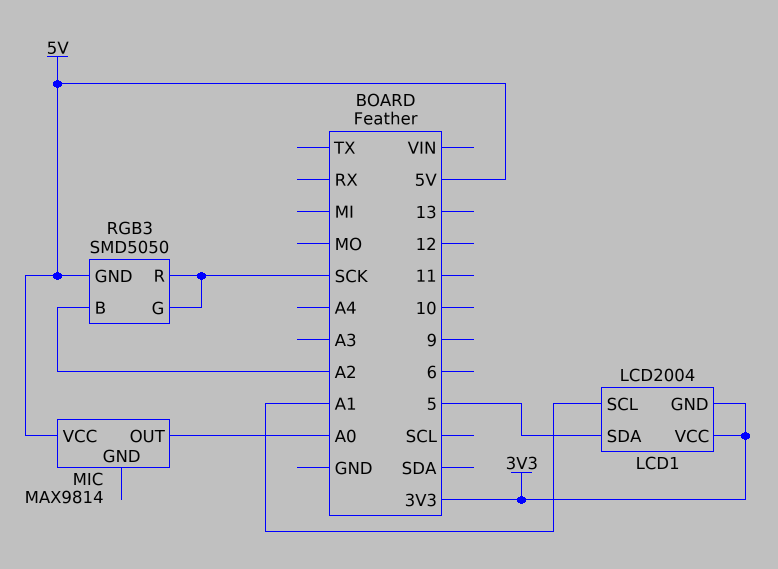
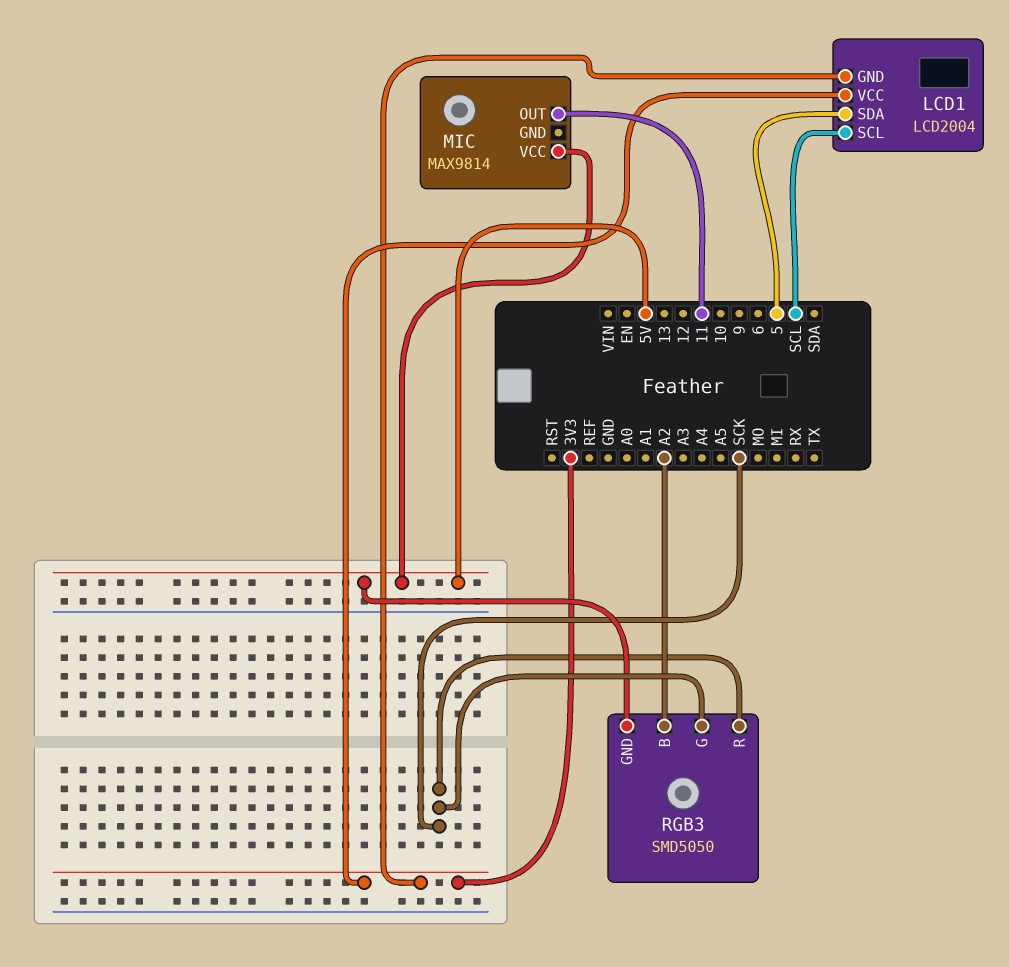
LCD1 pin SCL: A1 -> SCL
MIC pin OUT: A0 -> 11

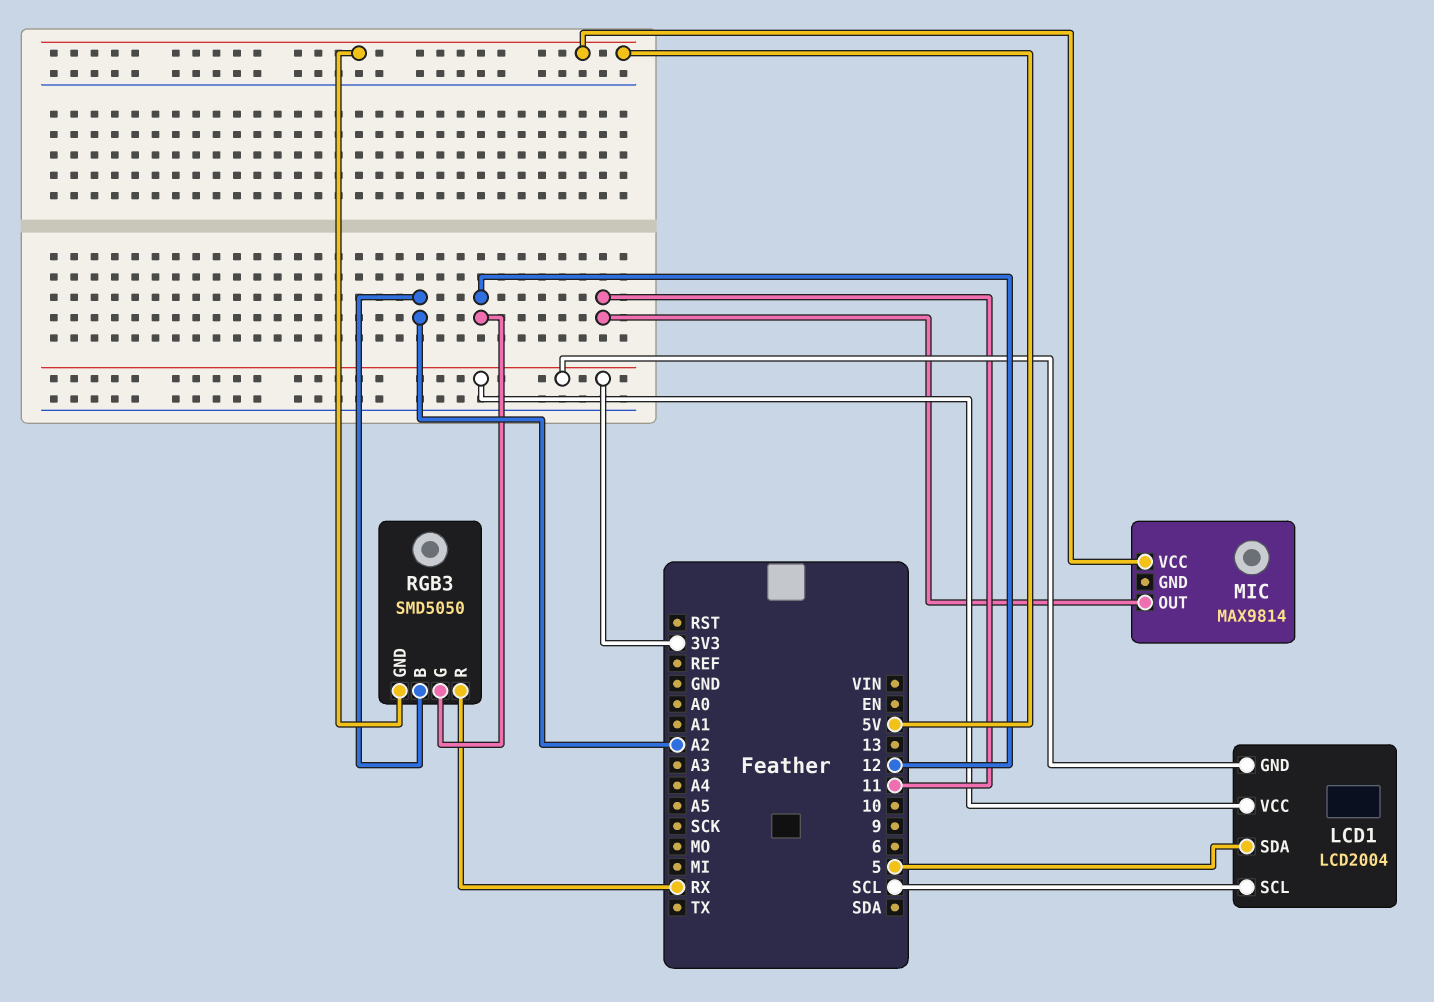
RGB3 pin G: SCK -> 12
RGB3 pin R: SCK -> RX

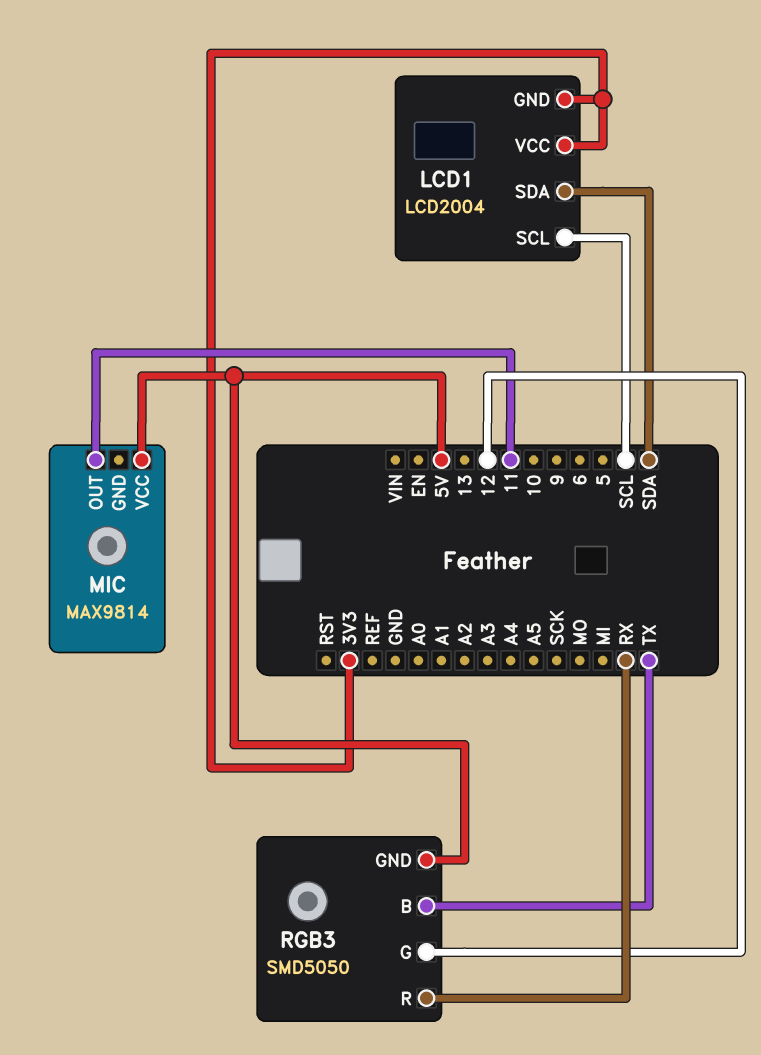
LCD1 pin SDA: 5 -> SDA
RGB3 pin B: A2 -> TX

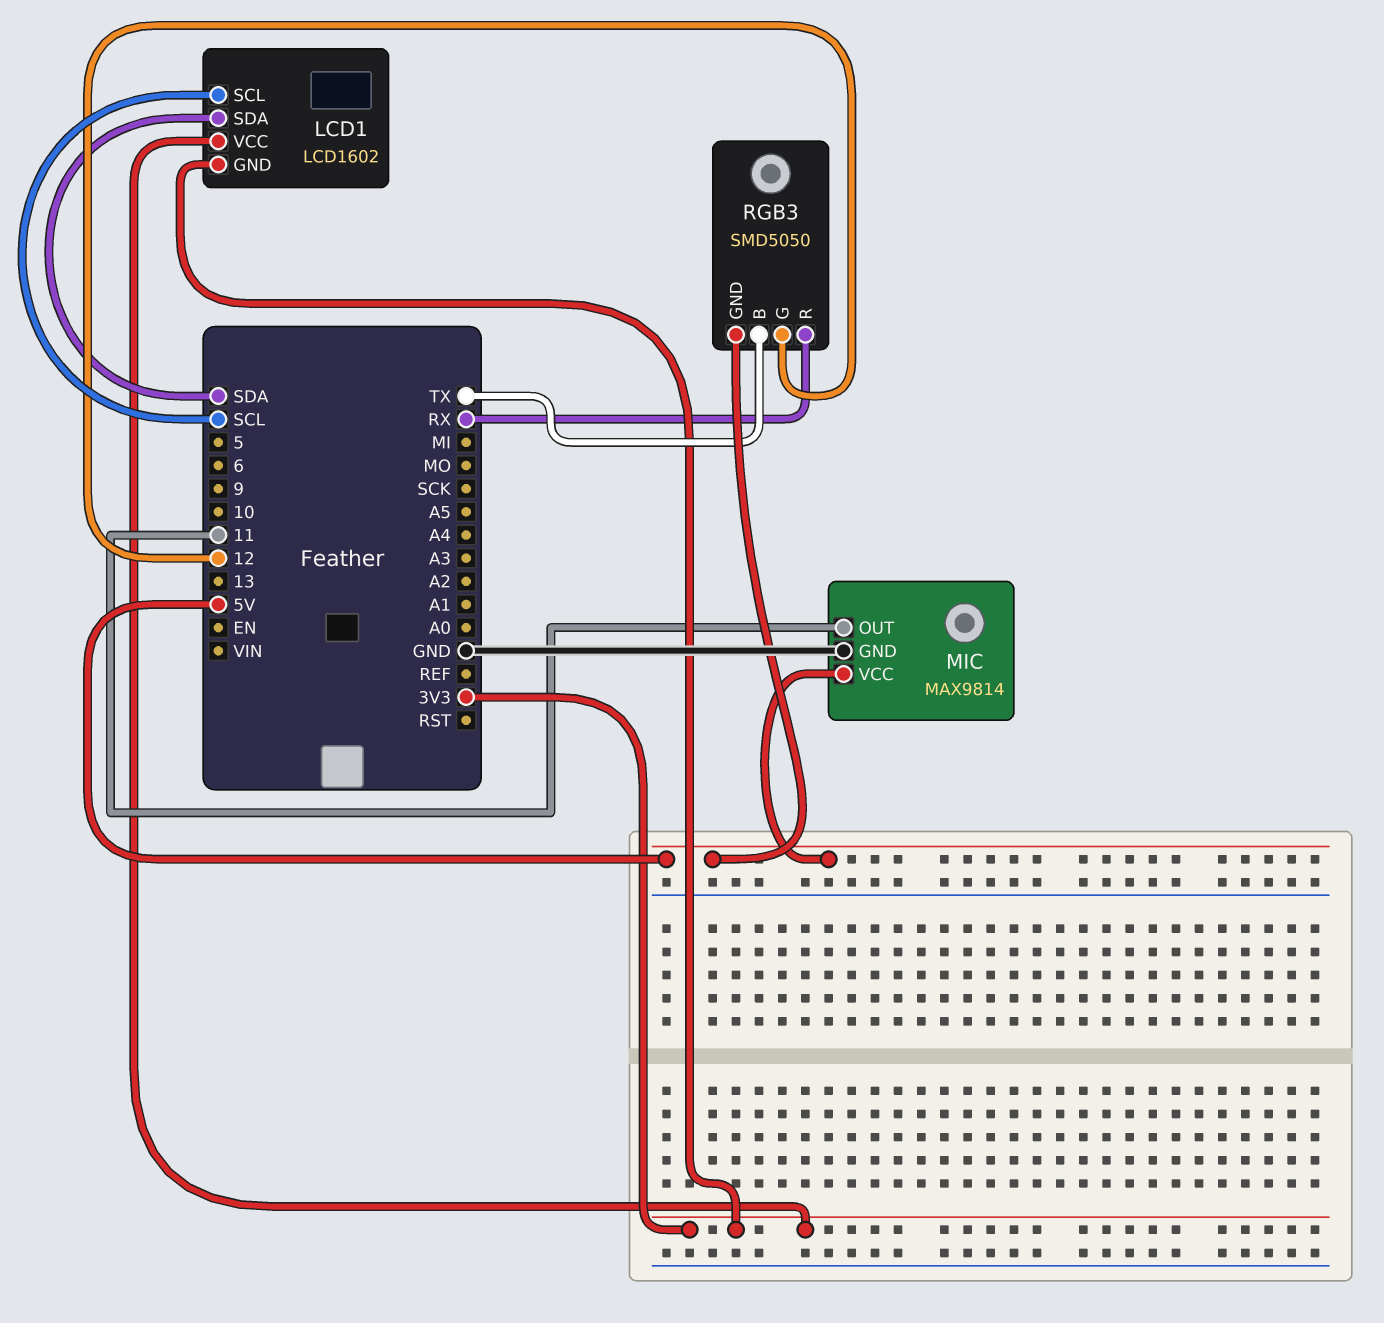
LCD1: LCD2004 -> LCD1602
MIC pin GND: none -> GND

